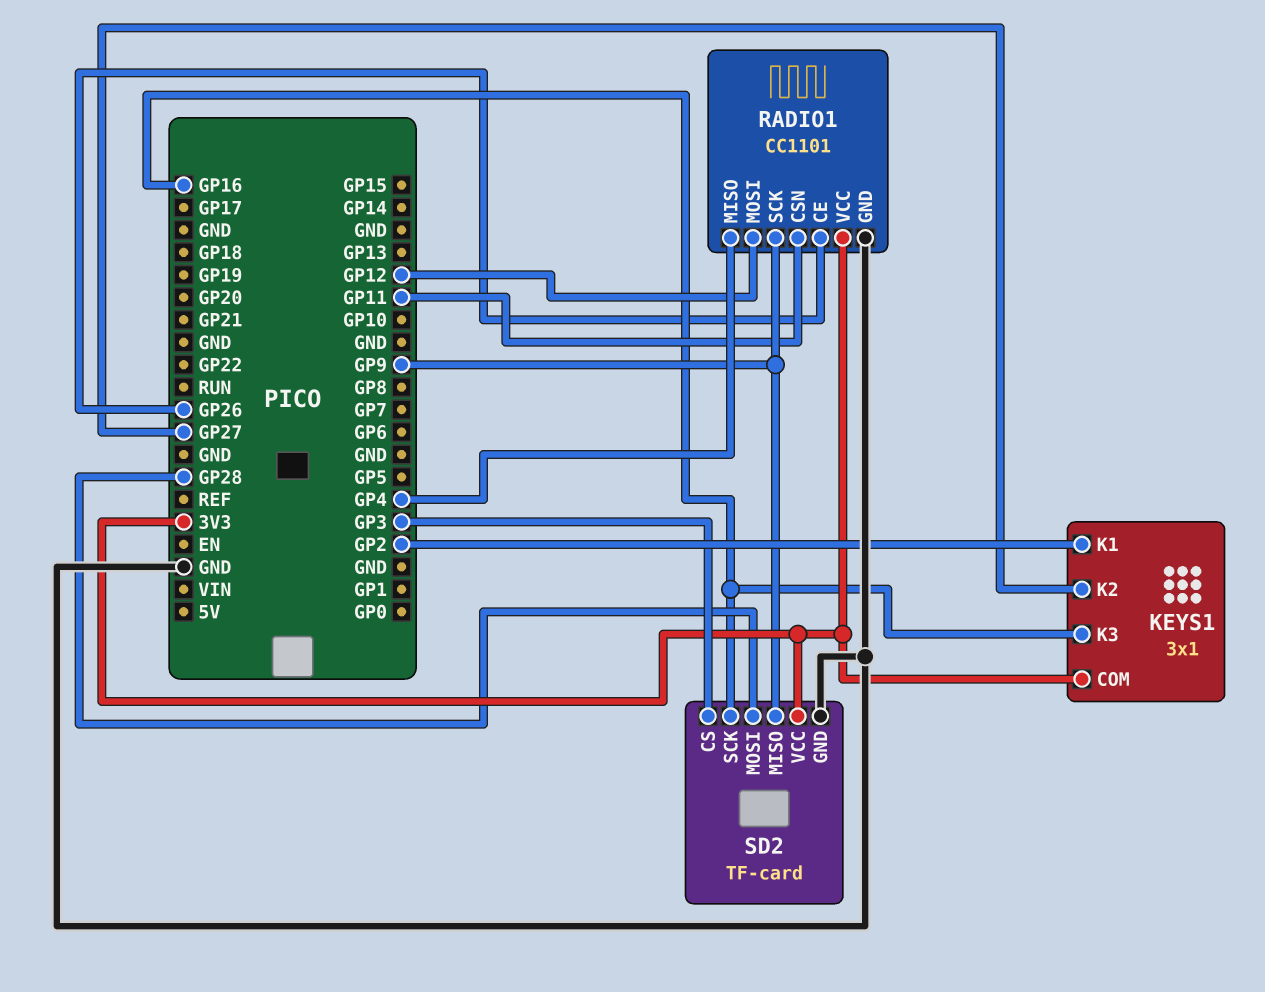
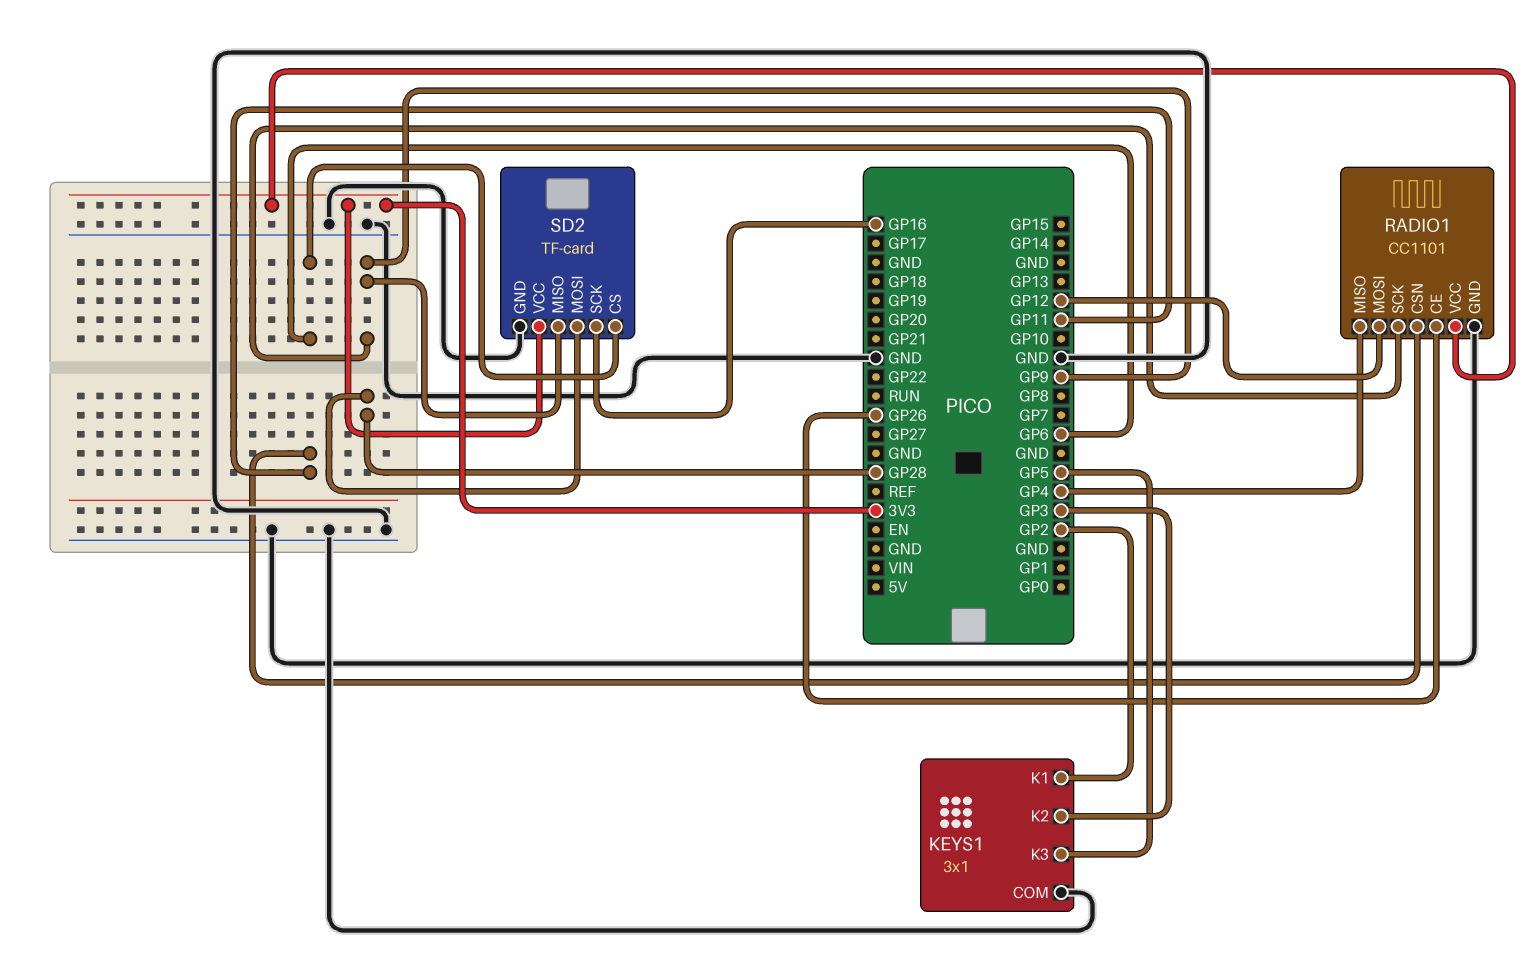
KEYS1 pin COM: 3V3 -> GND
KEYS1 pin K2: GP27 -> GP3
KEYS1 pin K3: GP16 -> GP5
SD2 pin CS: GP3 -> GP6

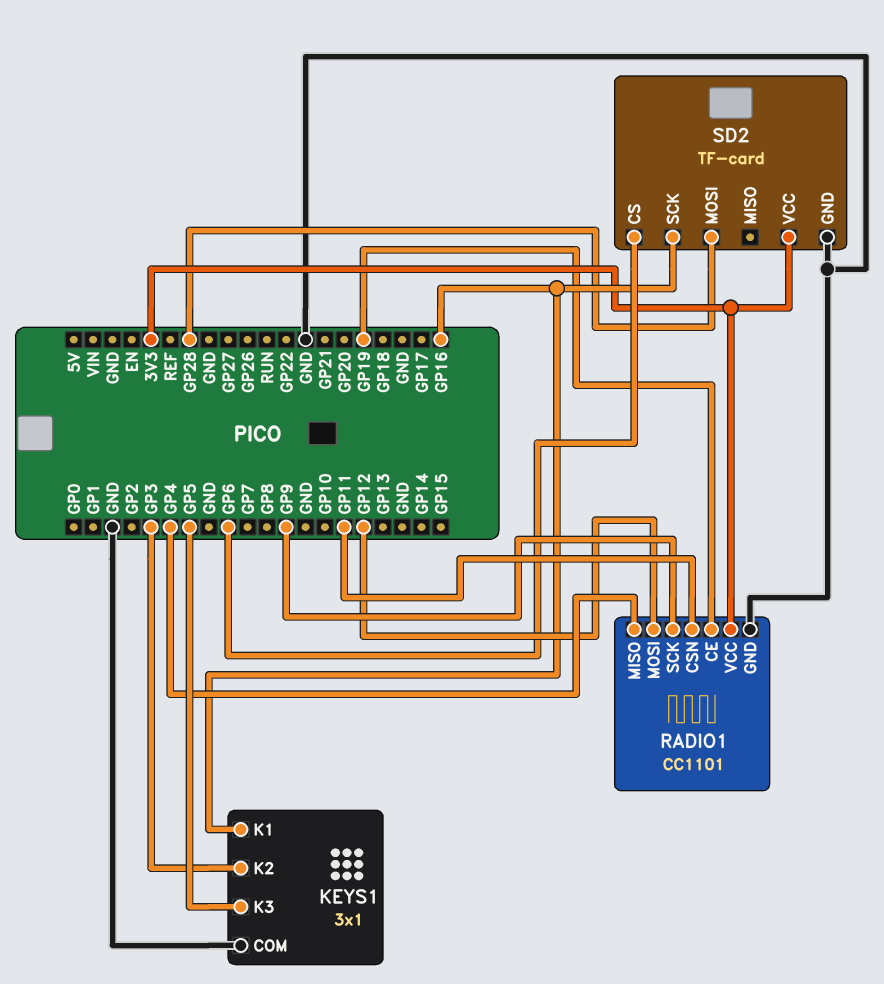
KEYS1 pin K1: GP2 -> GP16
RADIO1 pin CE: GP26 -> GP19
SD2 pin MISO: GP9 -> none

